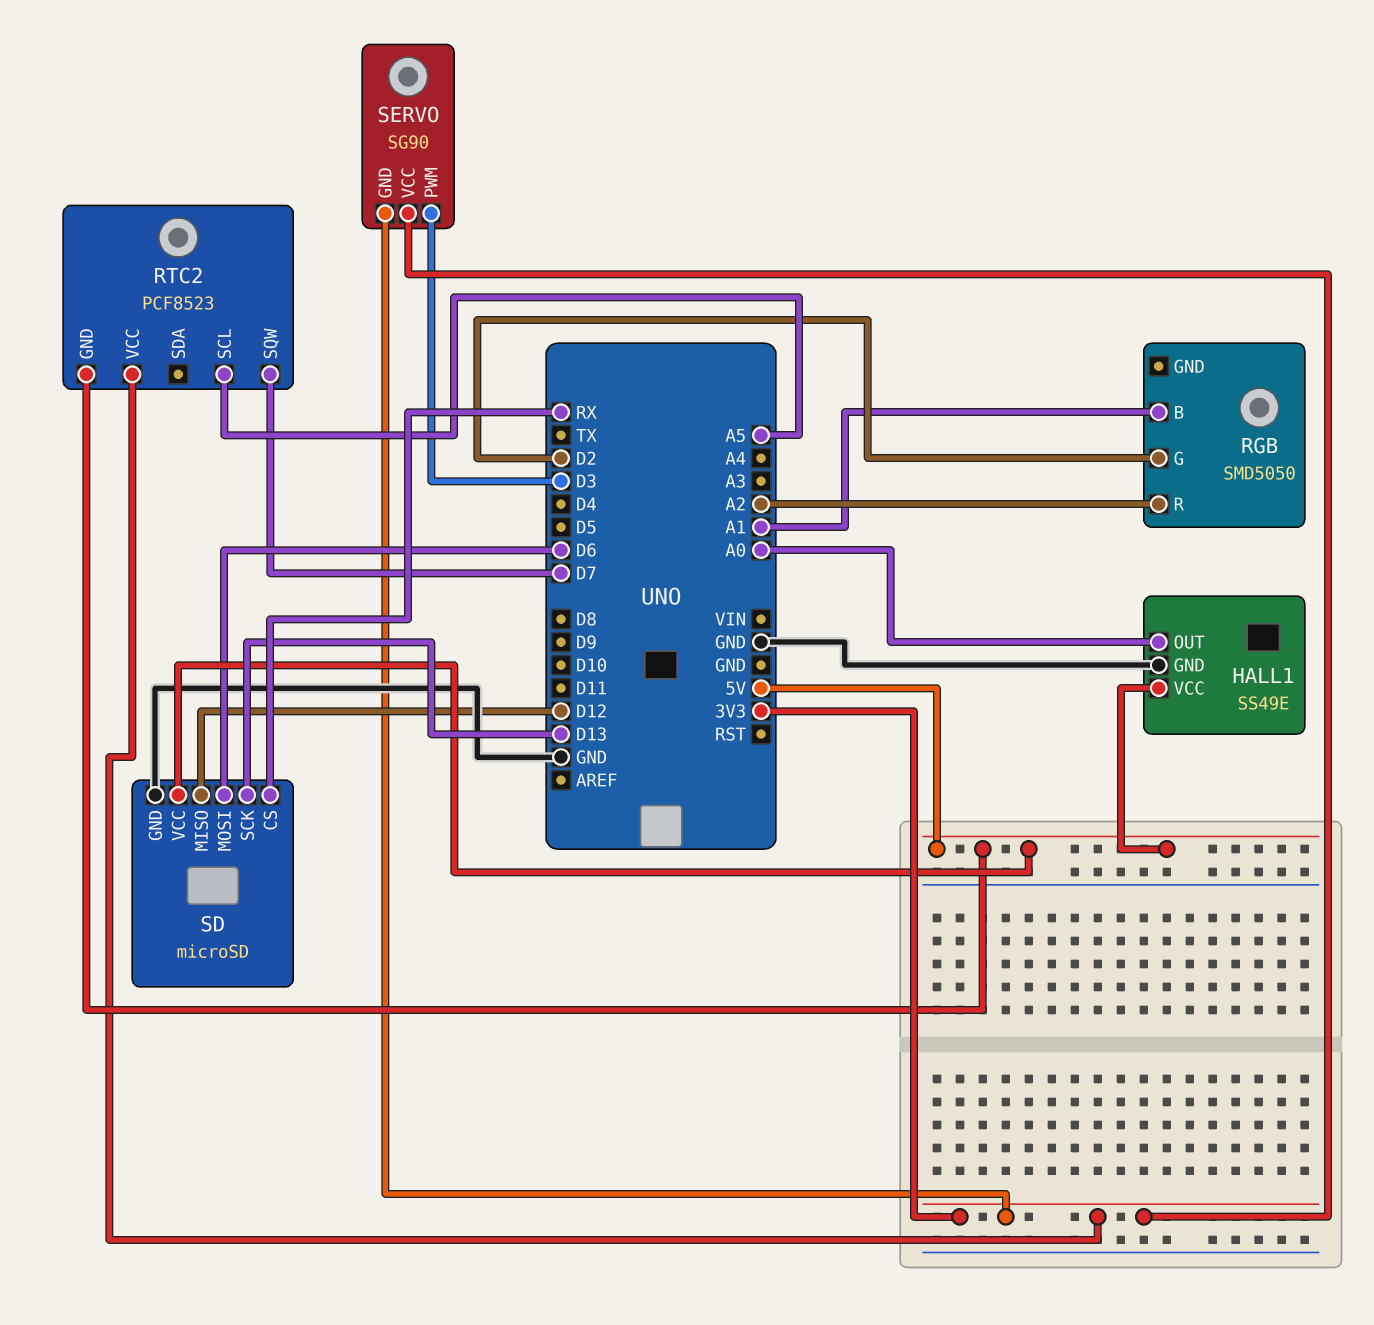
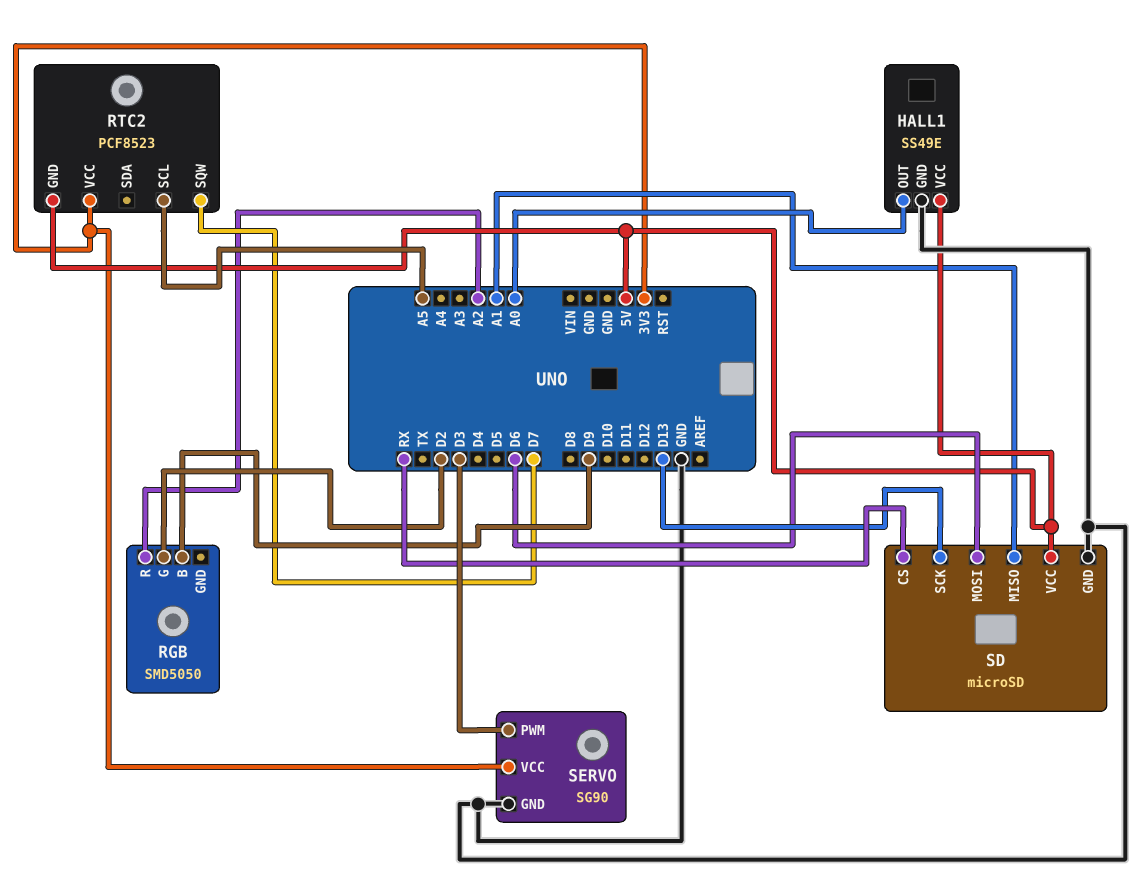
RGB pin B: A1 -> D9
SD pin MISO: D12 -> A1
SERVO pin GND: 3V3 -> GND

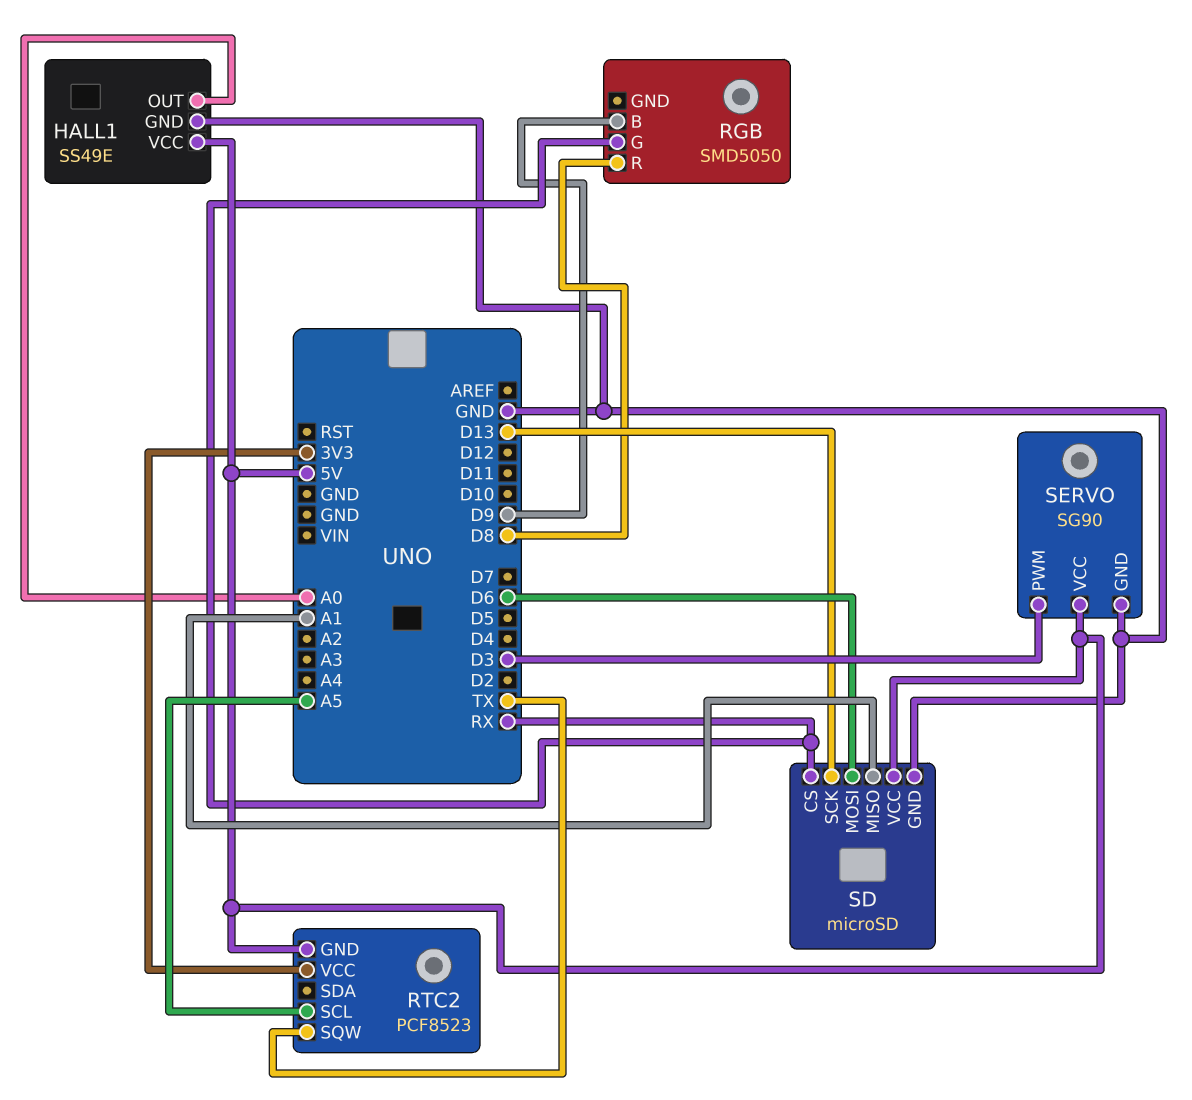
RGB pin G: D2 -> RX
RGB pin R: A2 -> D8
RTC2 pin SQW: D7 -> TX
SERVO pin VCC: 3V3 -> 5V

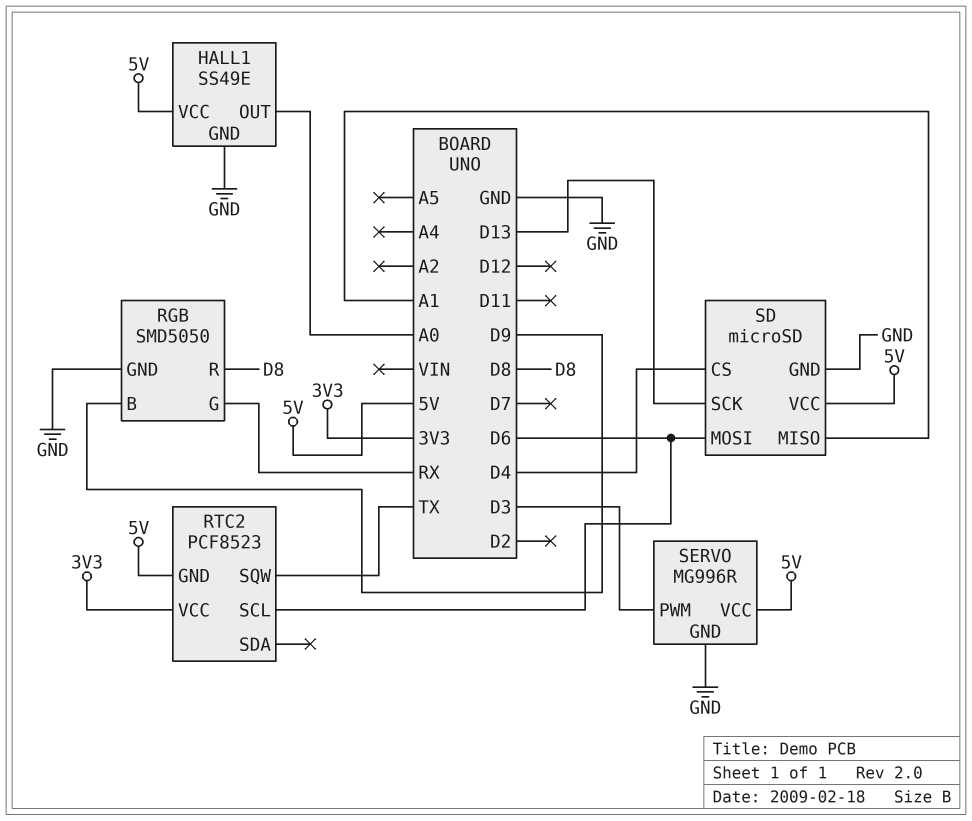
RGB pin GND: none -> GND
RTC2 pin SCL: A5 -> D6
SD pin CS: RX -> D4
SERVO: SG90 -> MG996R

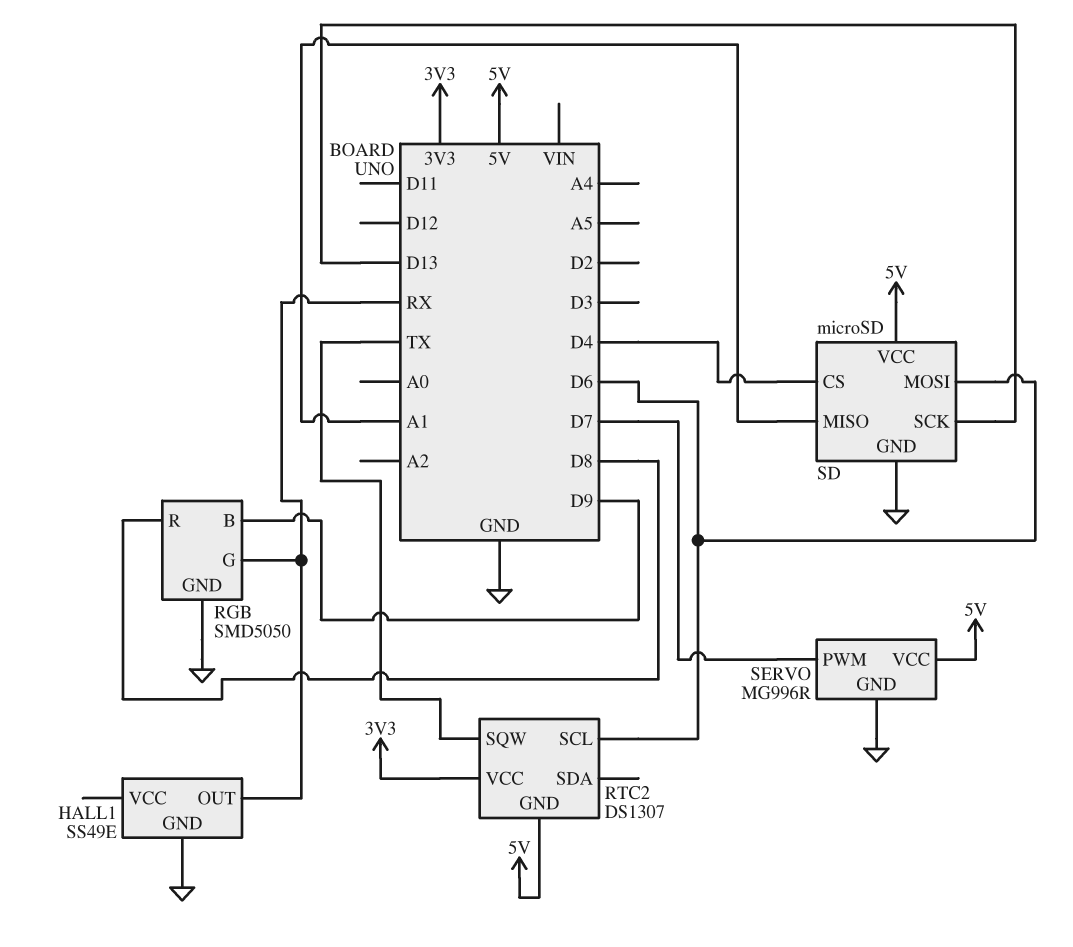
HALL1 pin OUT: A0 -> RX
HALL1 pin VCC: 5V -> none
RTC2: PCF8523 -> DS1307
SERVO pin PWM: D3 -> D7

